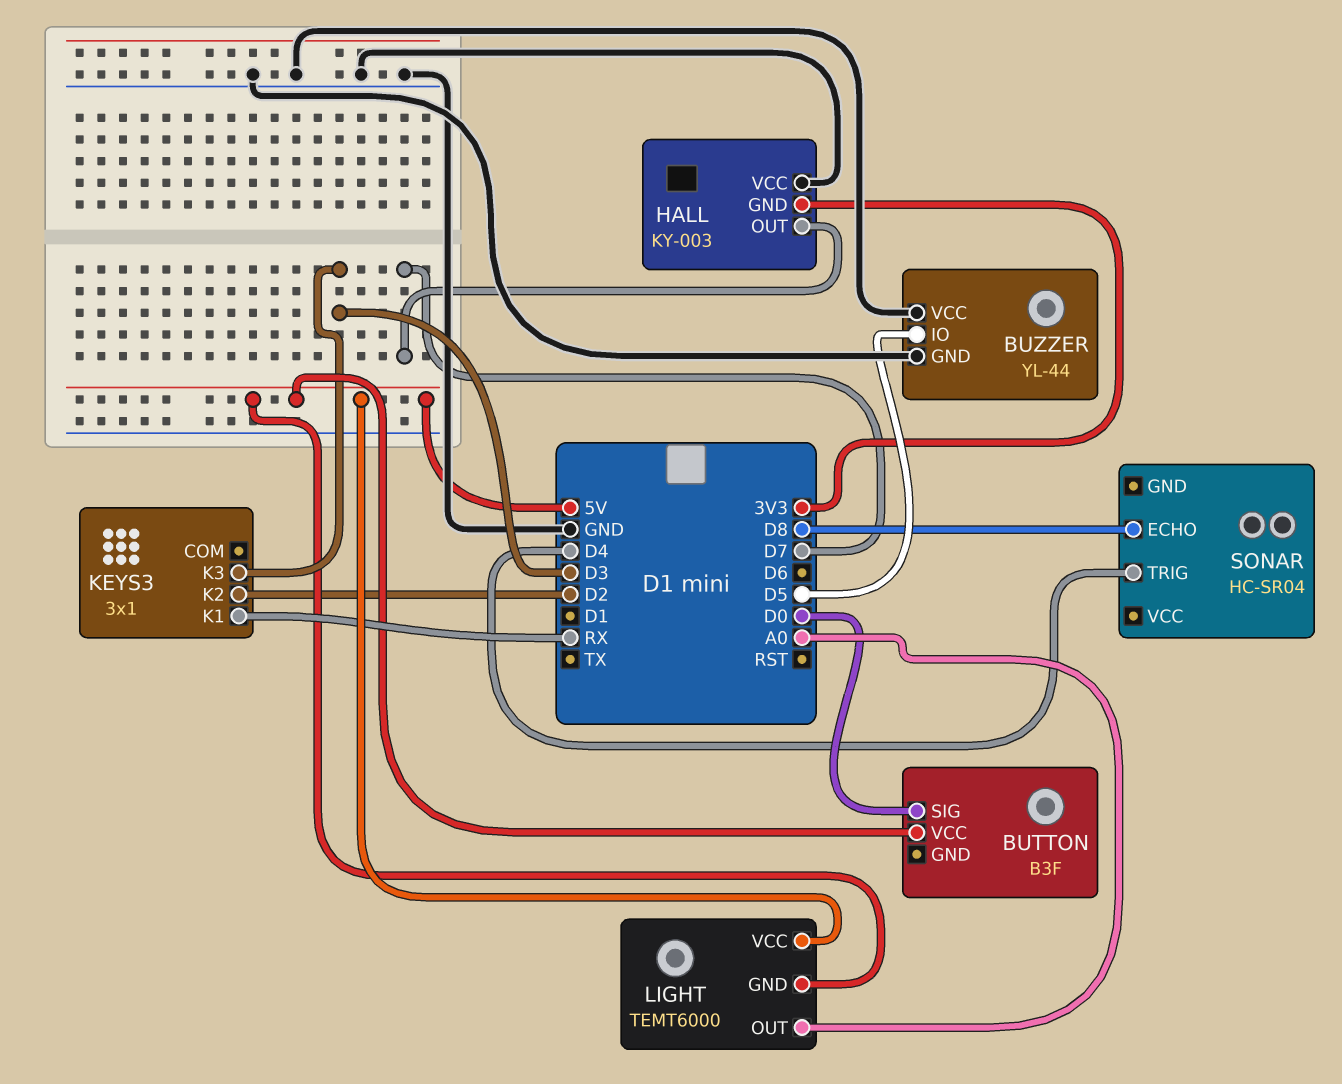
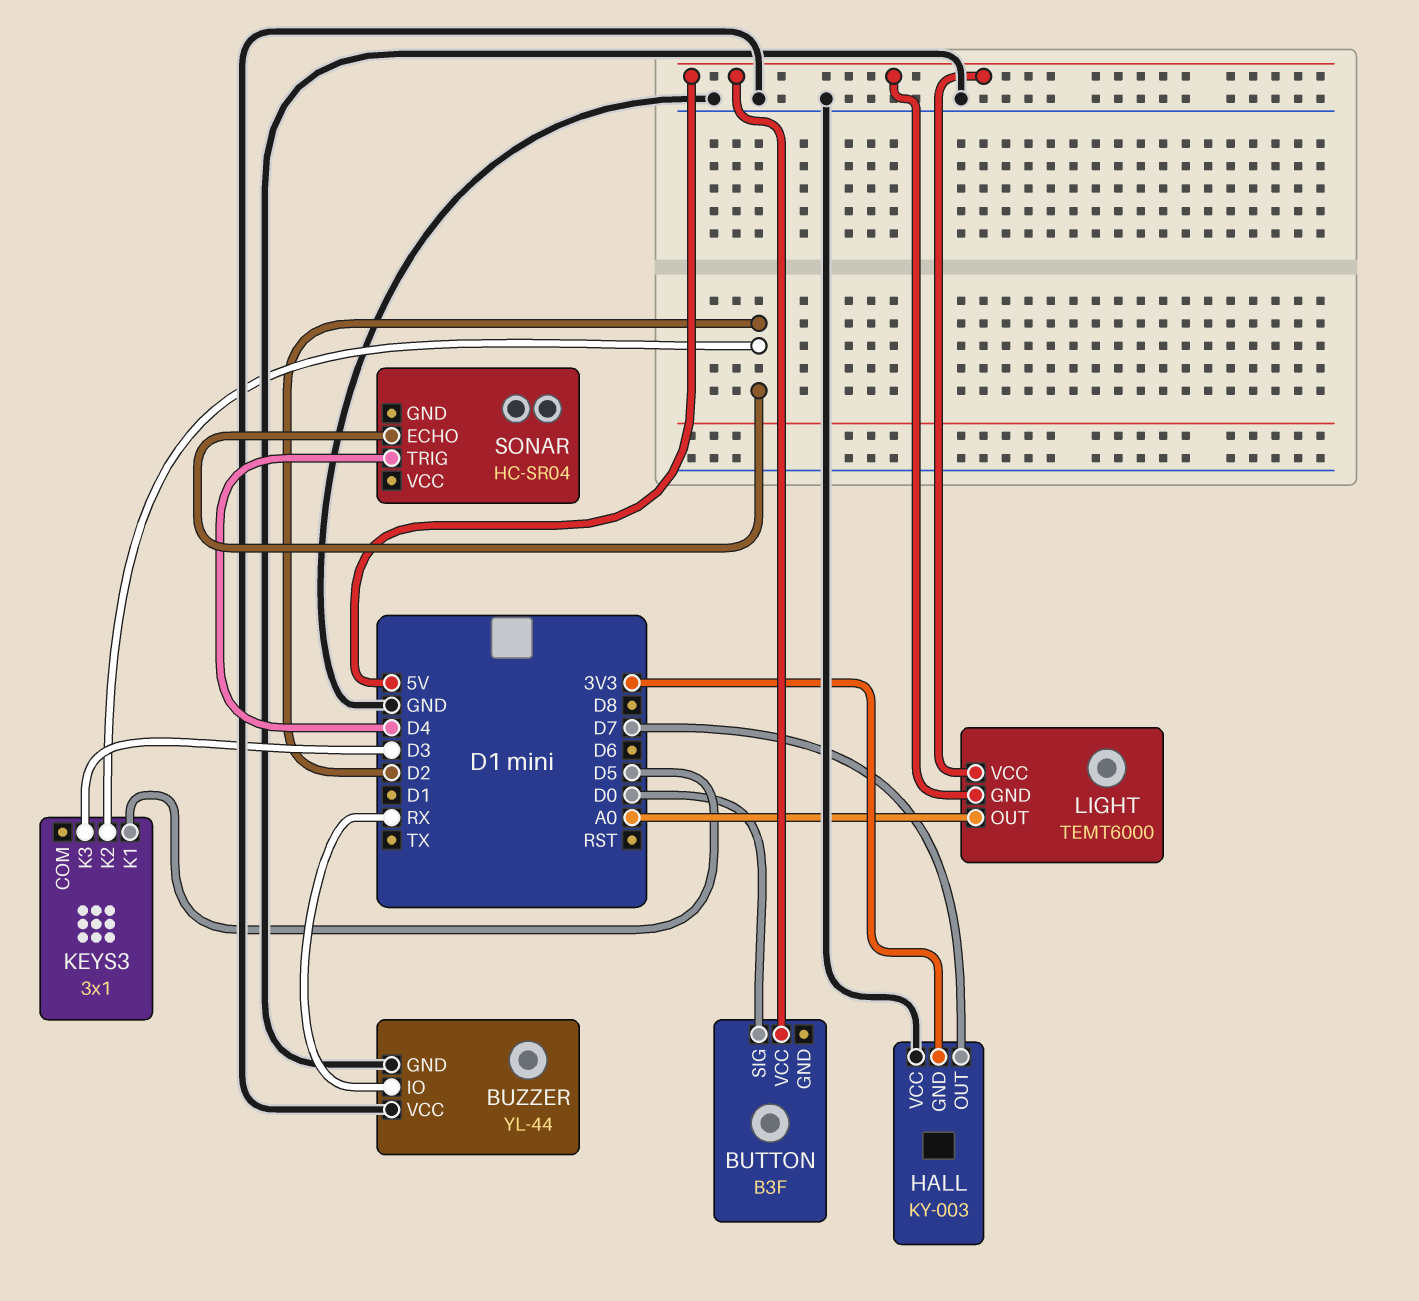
BUZZER pin IO: D5 -> RX
KEYS3 pin K1: RX -> D5
SONAR pin ECHO: D8 -> D2

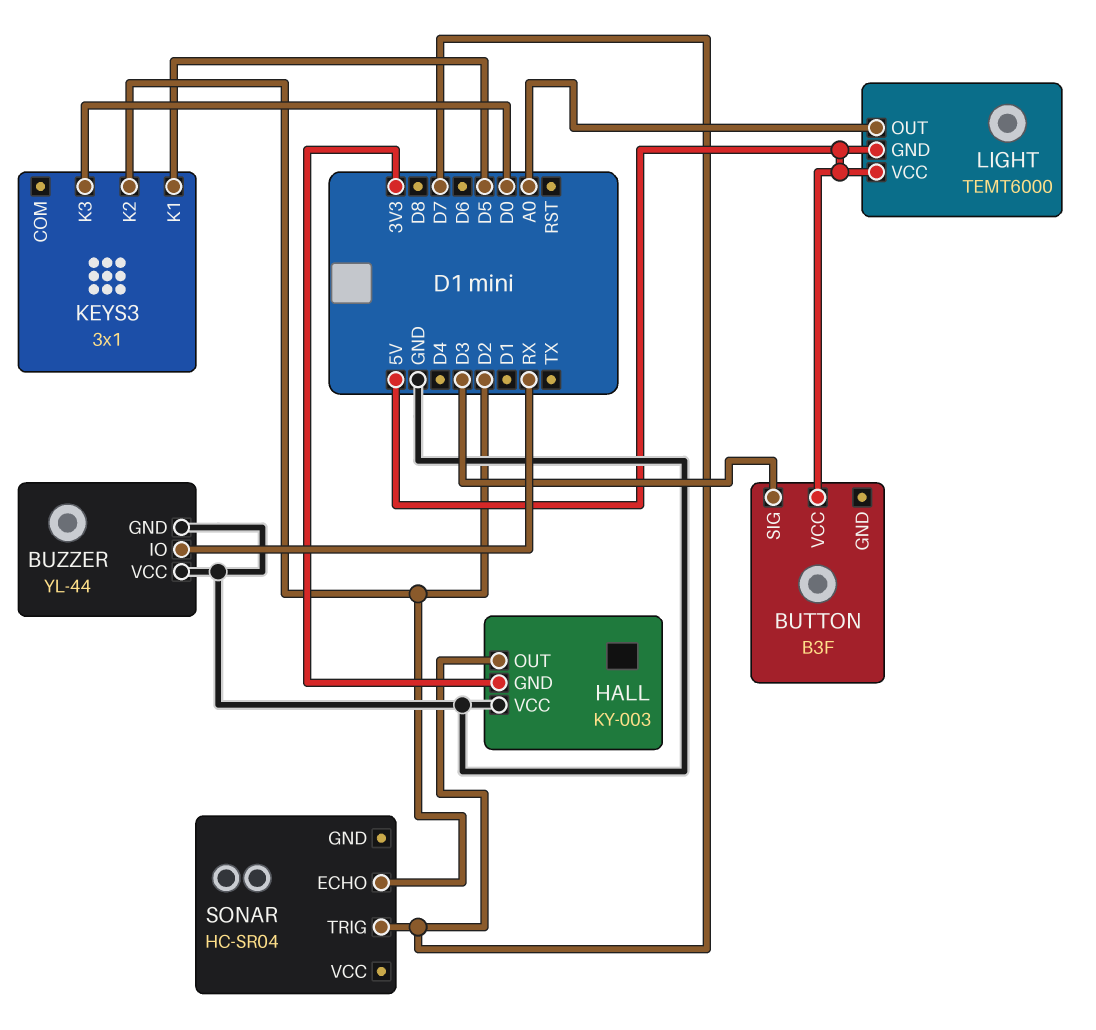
BUTTON pin SIG: D0 -> D3
KEYS3 pin K3: D3 -> D0
SONAR pin TRIG: D4 -> D7

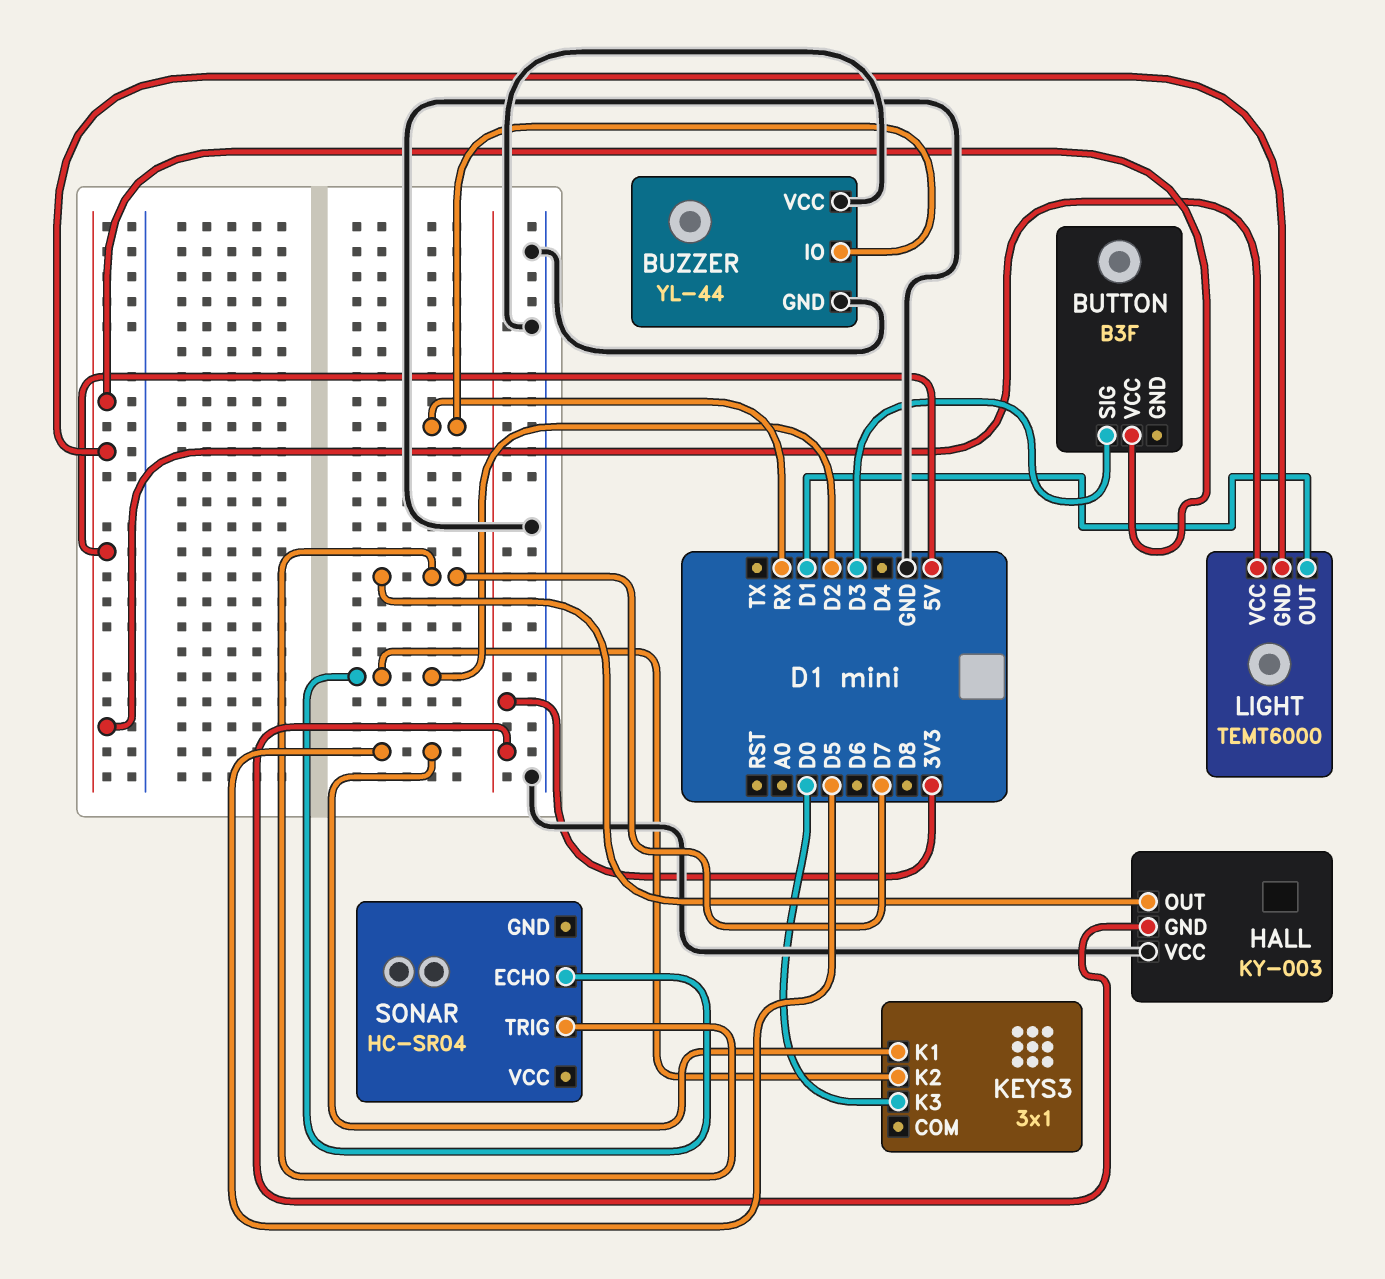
LIGHT pin OUT: A0 -> D1

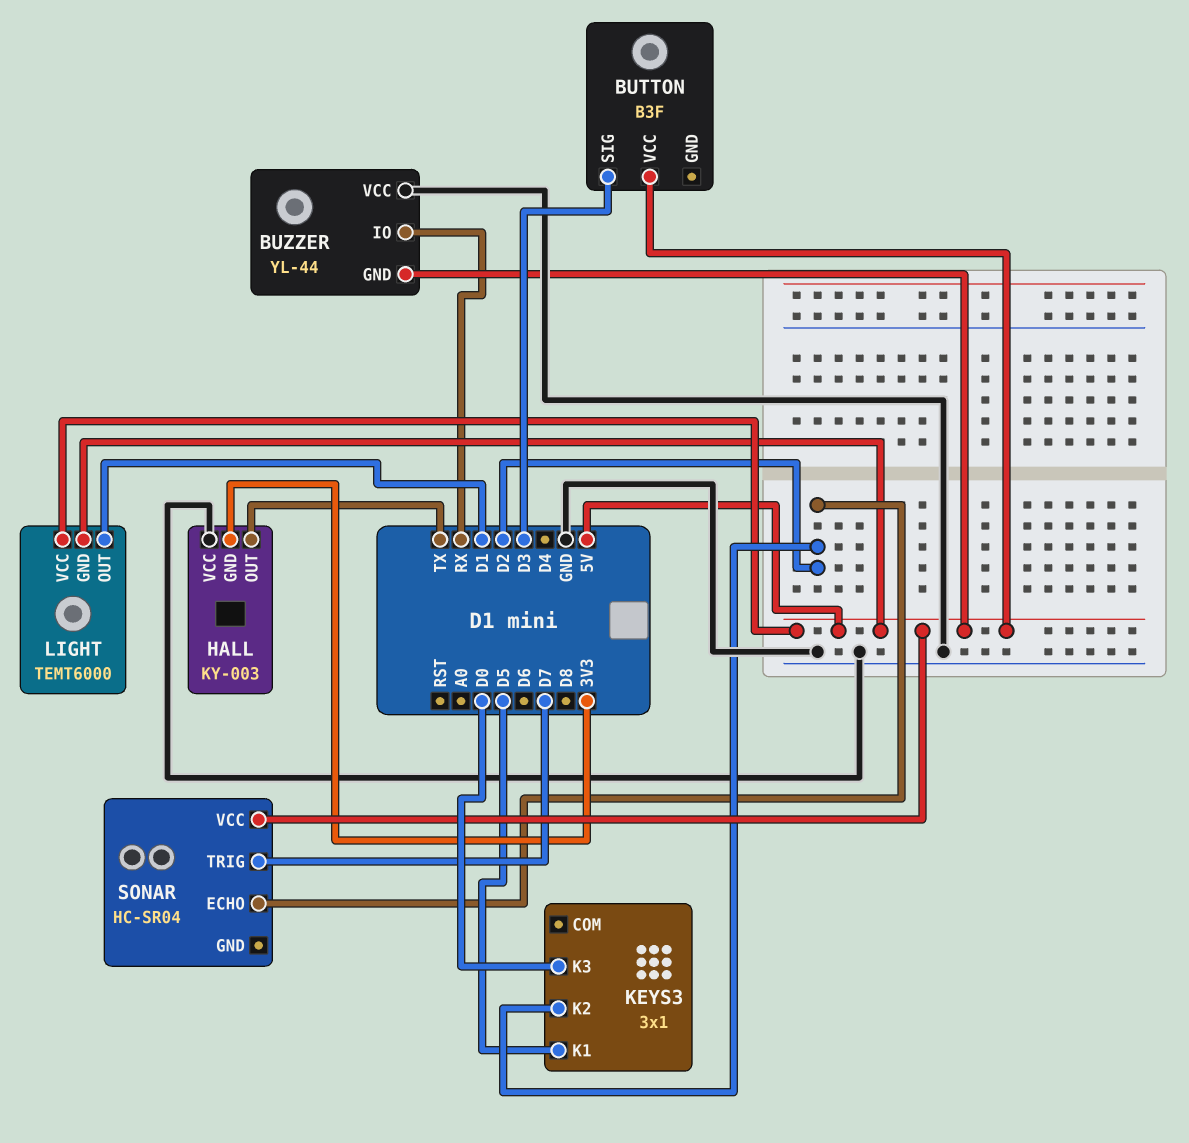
BUZZER pin GND: GND -> 5V
HALL pin OUT: D7 -> TX
SONAR pin VCC: none -> 5V

